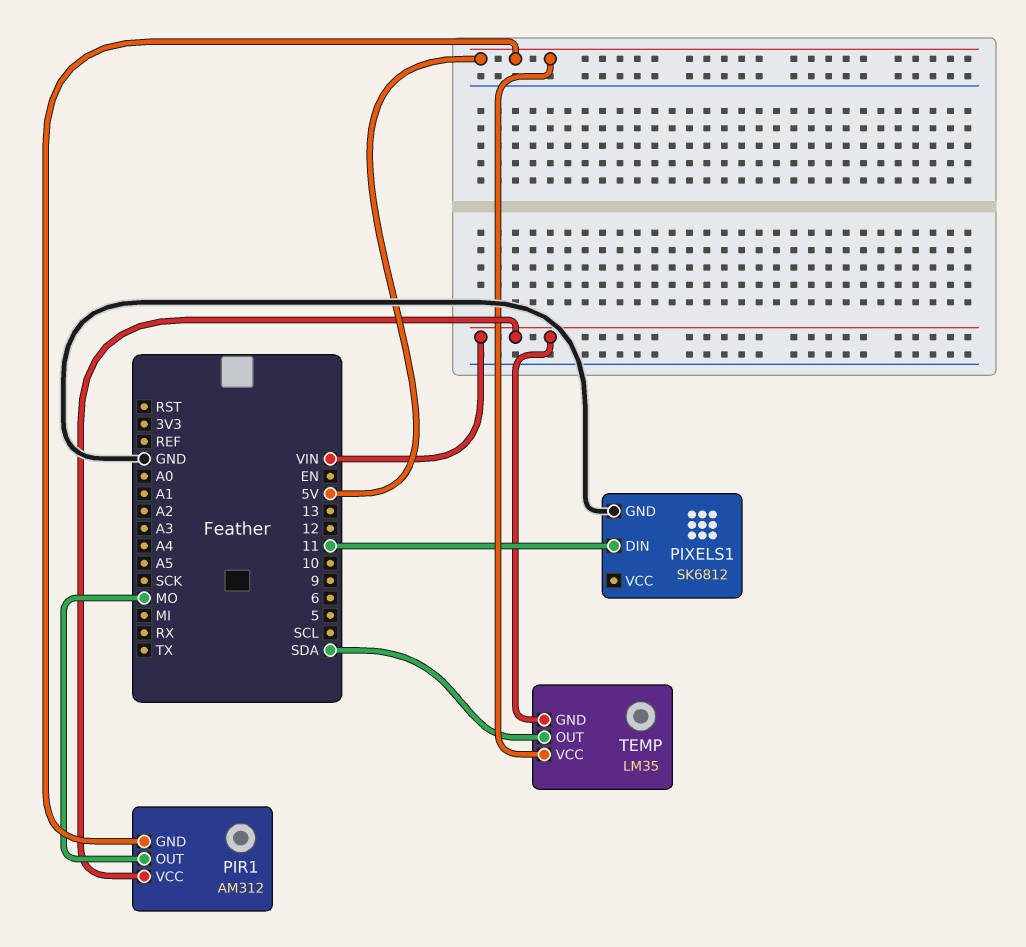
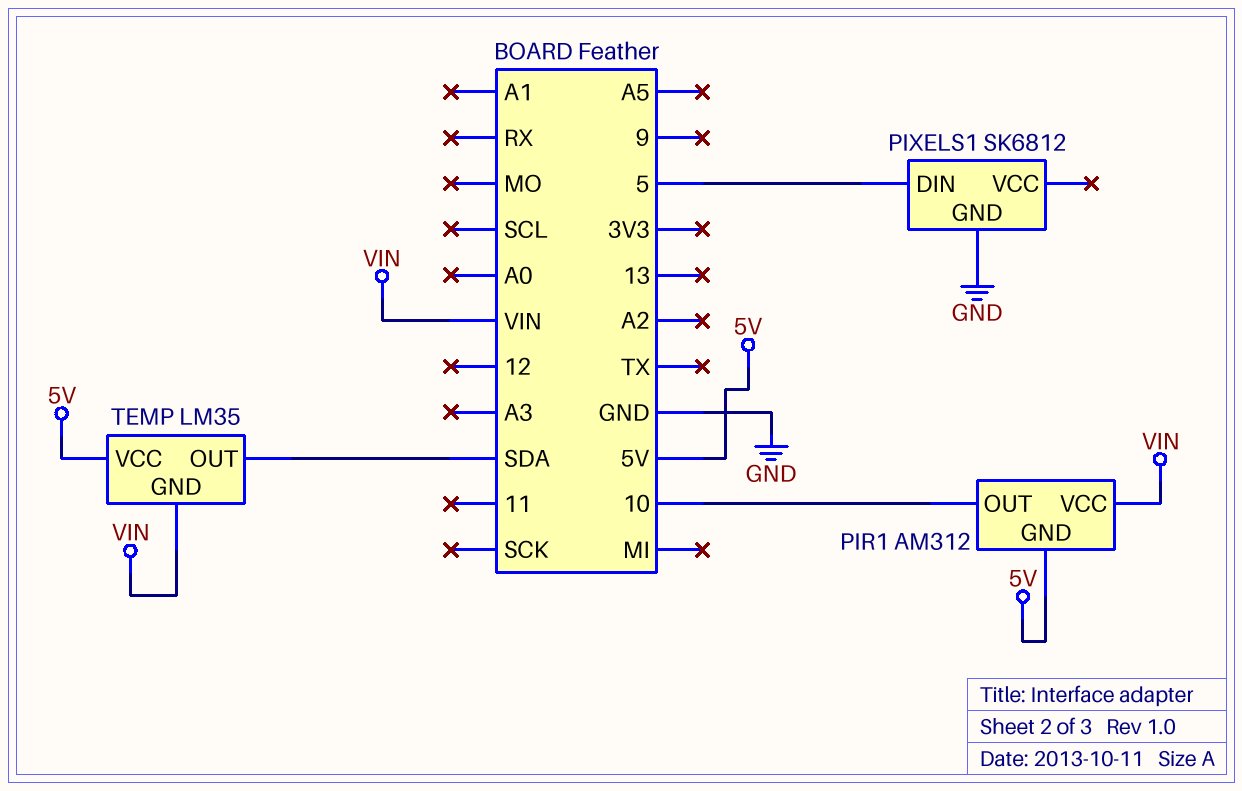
PIR1 pin OUT: MO -> 10
PIXELS1 pin DIN: 11 -> 5

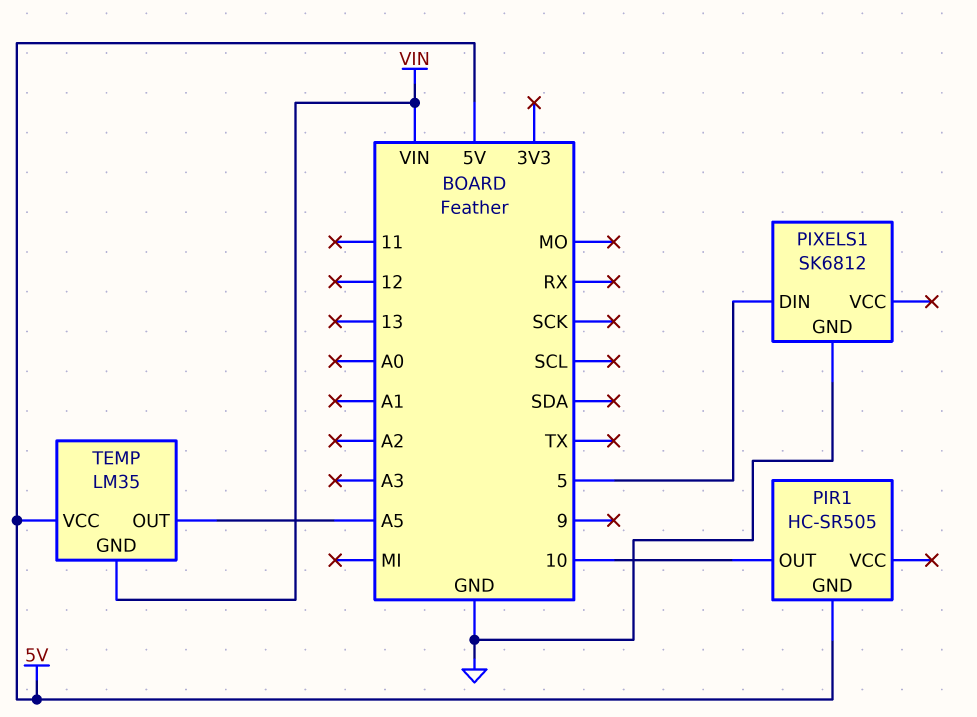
PIR1: AM312 -> HC-SR505
PIR1 pin VCC: VIN -> none
TEMP pin OUT: SDA -> A5

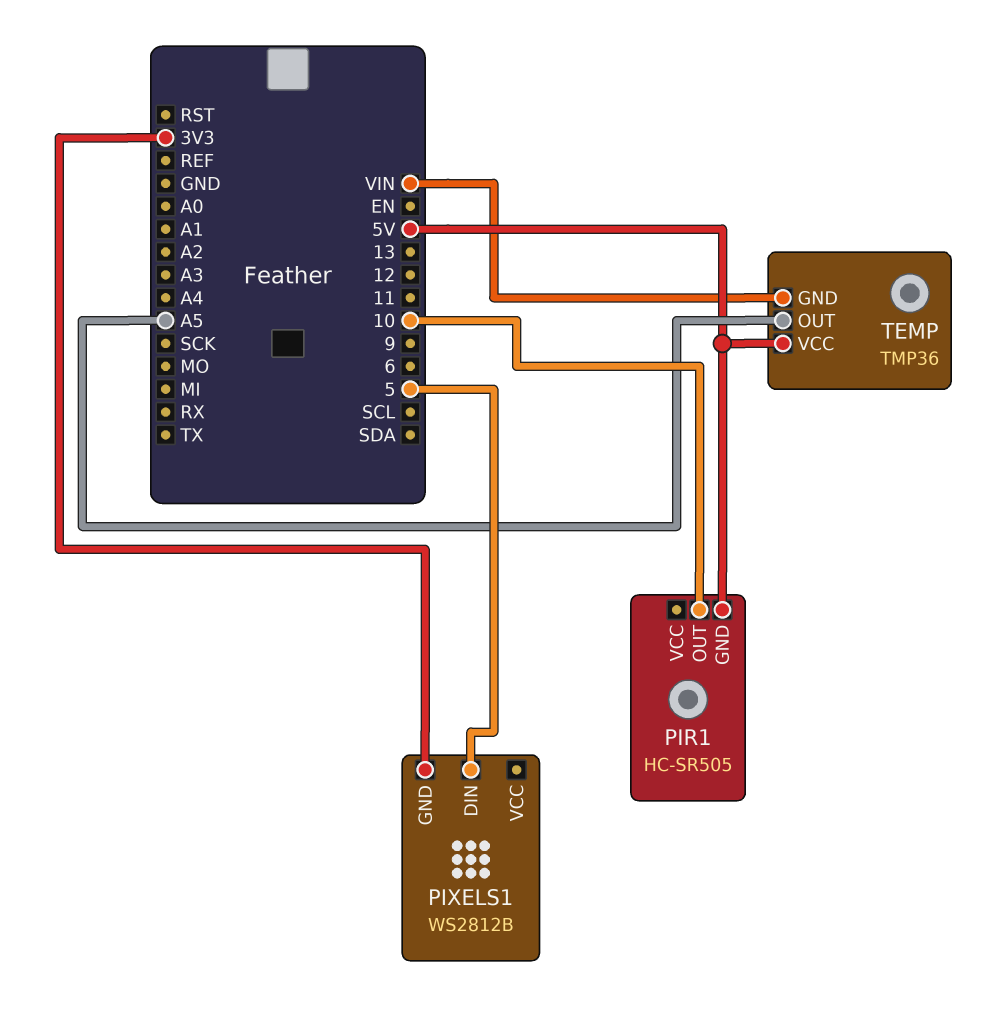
PIXELS1: SK6812 -> WS2812B
PIXELS1 pin GND: GND -> 3V3
TEMP: LM35 -> TMP36

